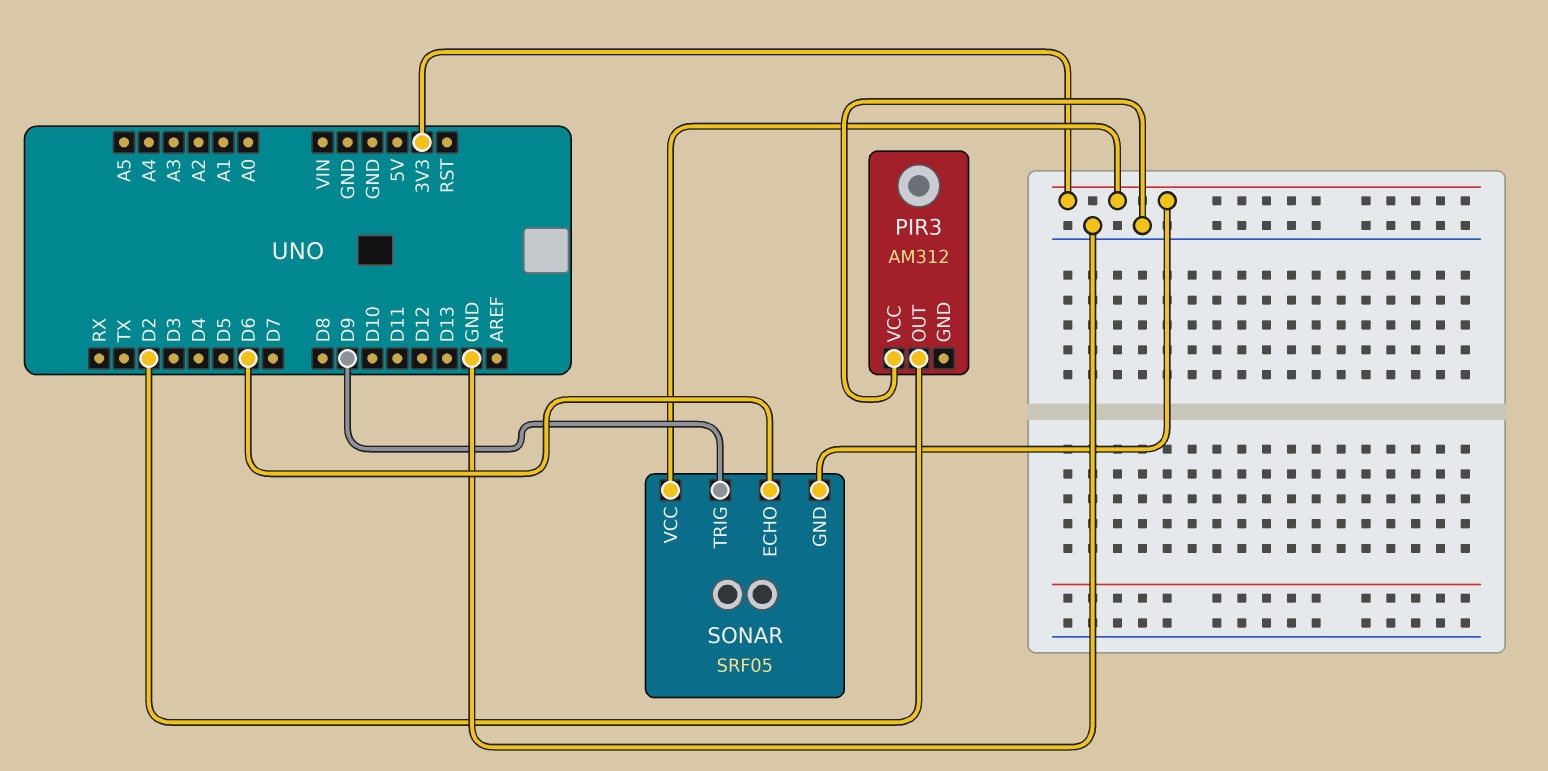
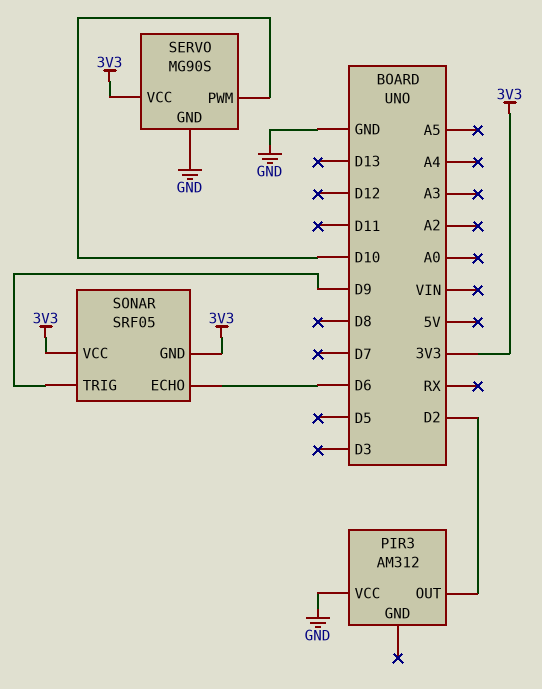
SERVO: none -> MG90S
SERVO pin GND: none -> GND
SERVO pin PWM: none -> D10
SERVO pin VCC: none -> 3V3

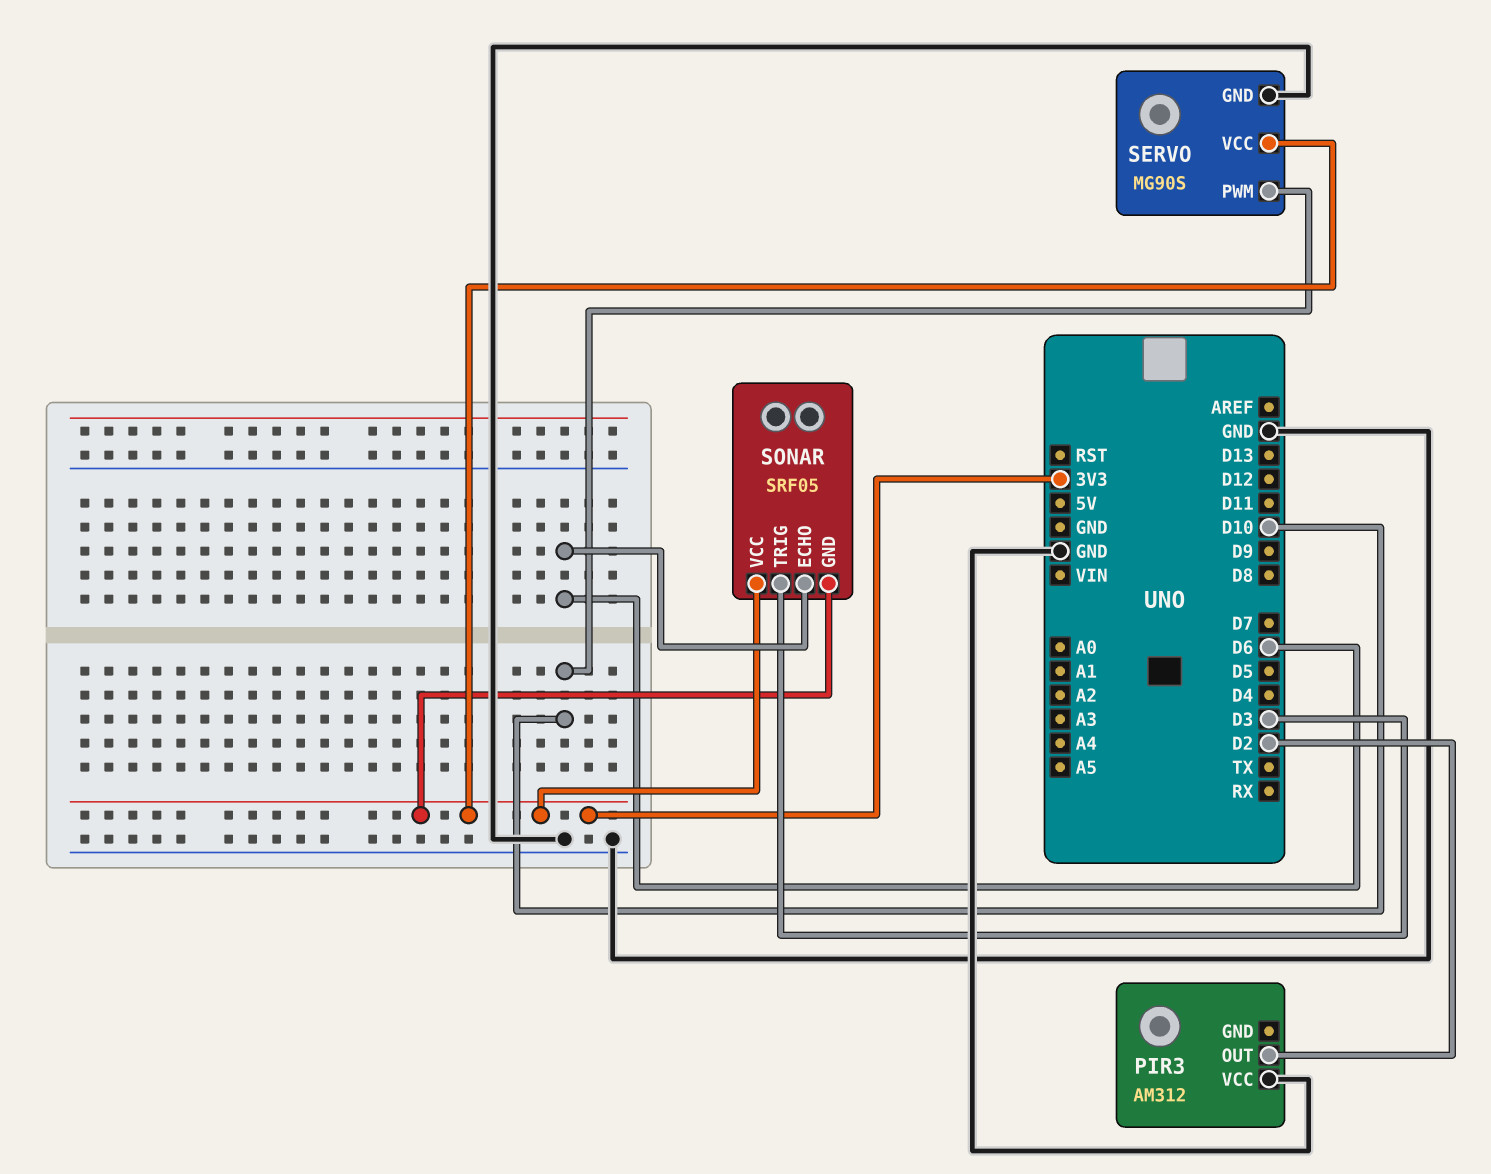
SONAR pin TRIG: D9 -> D3

